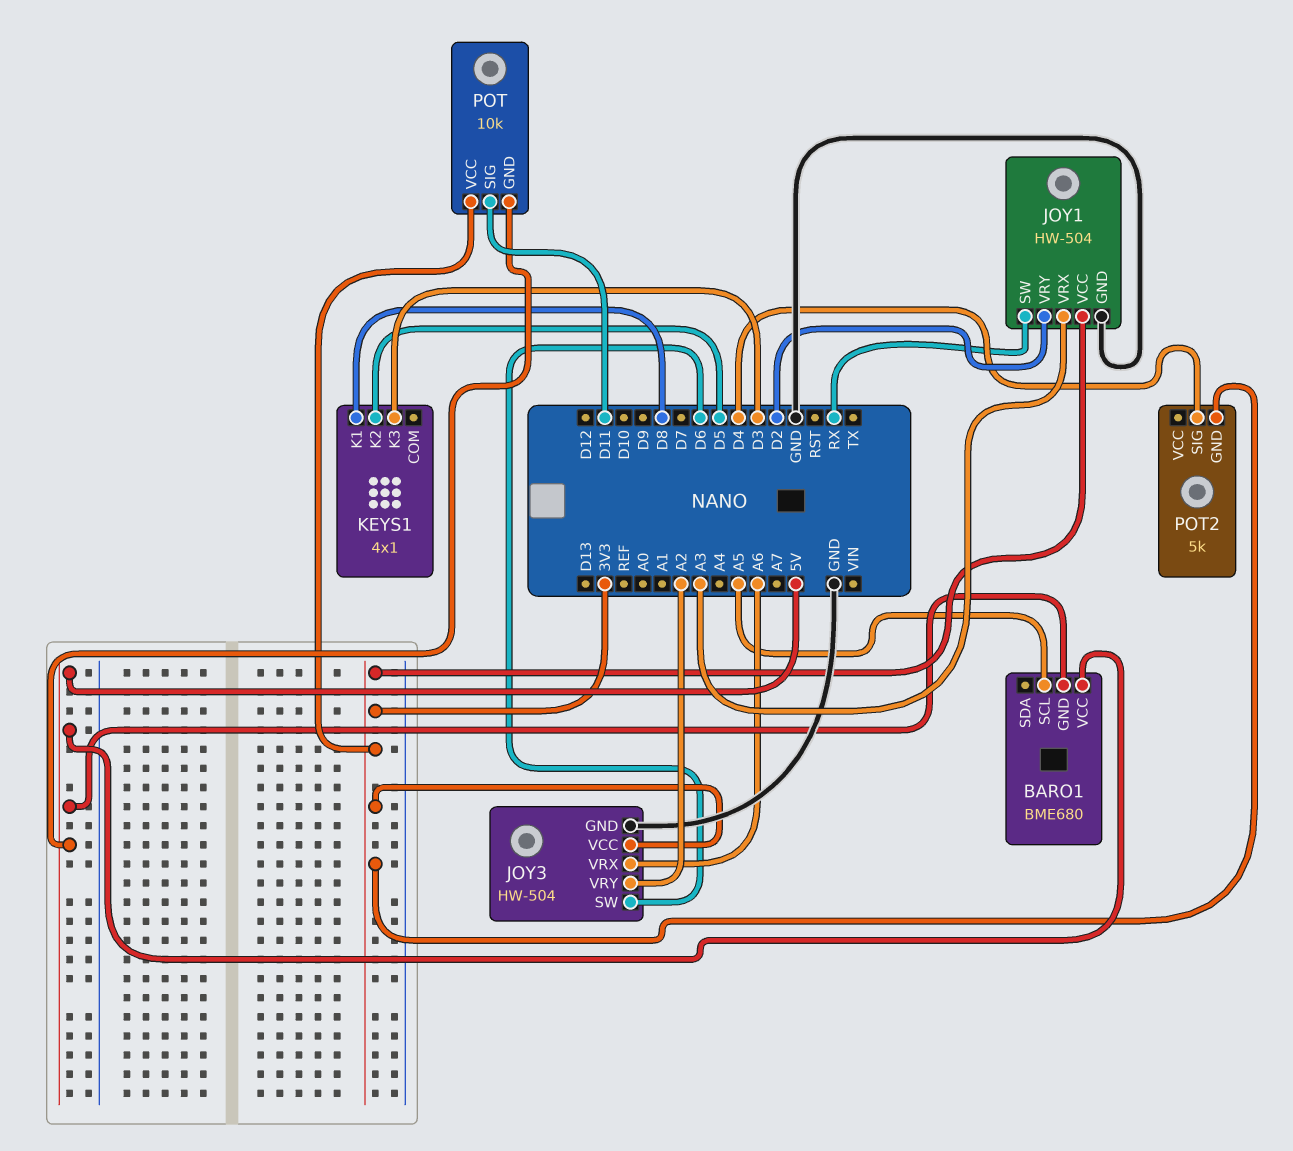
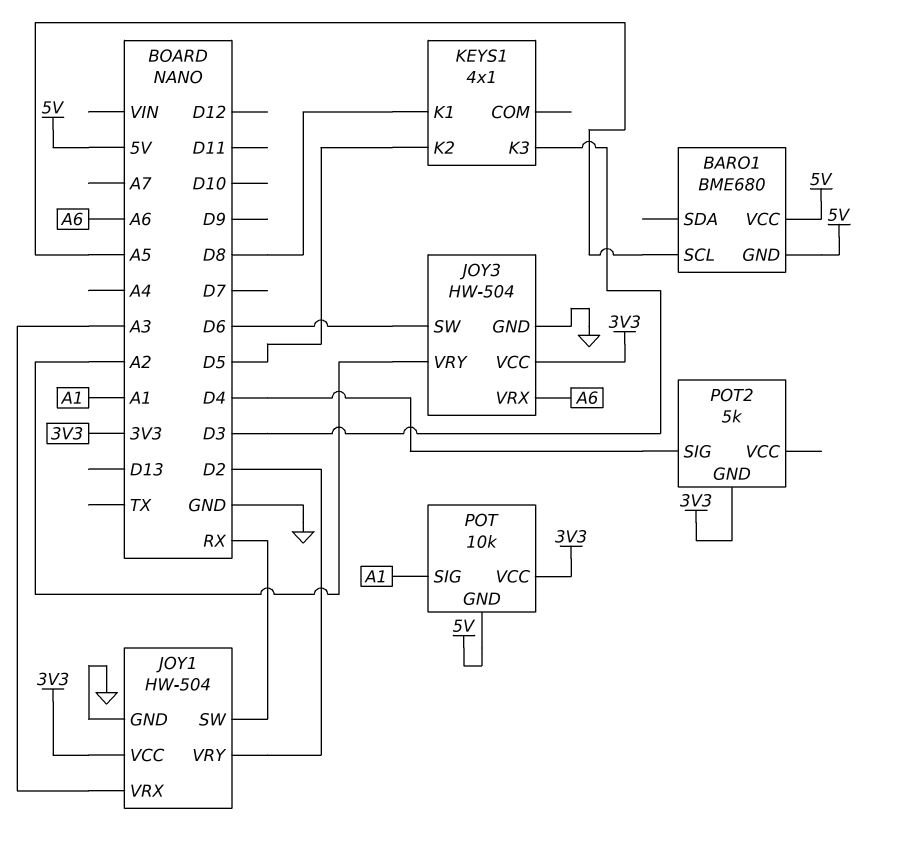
POT pin SIG: D11 -> A1

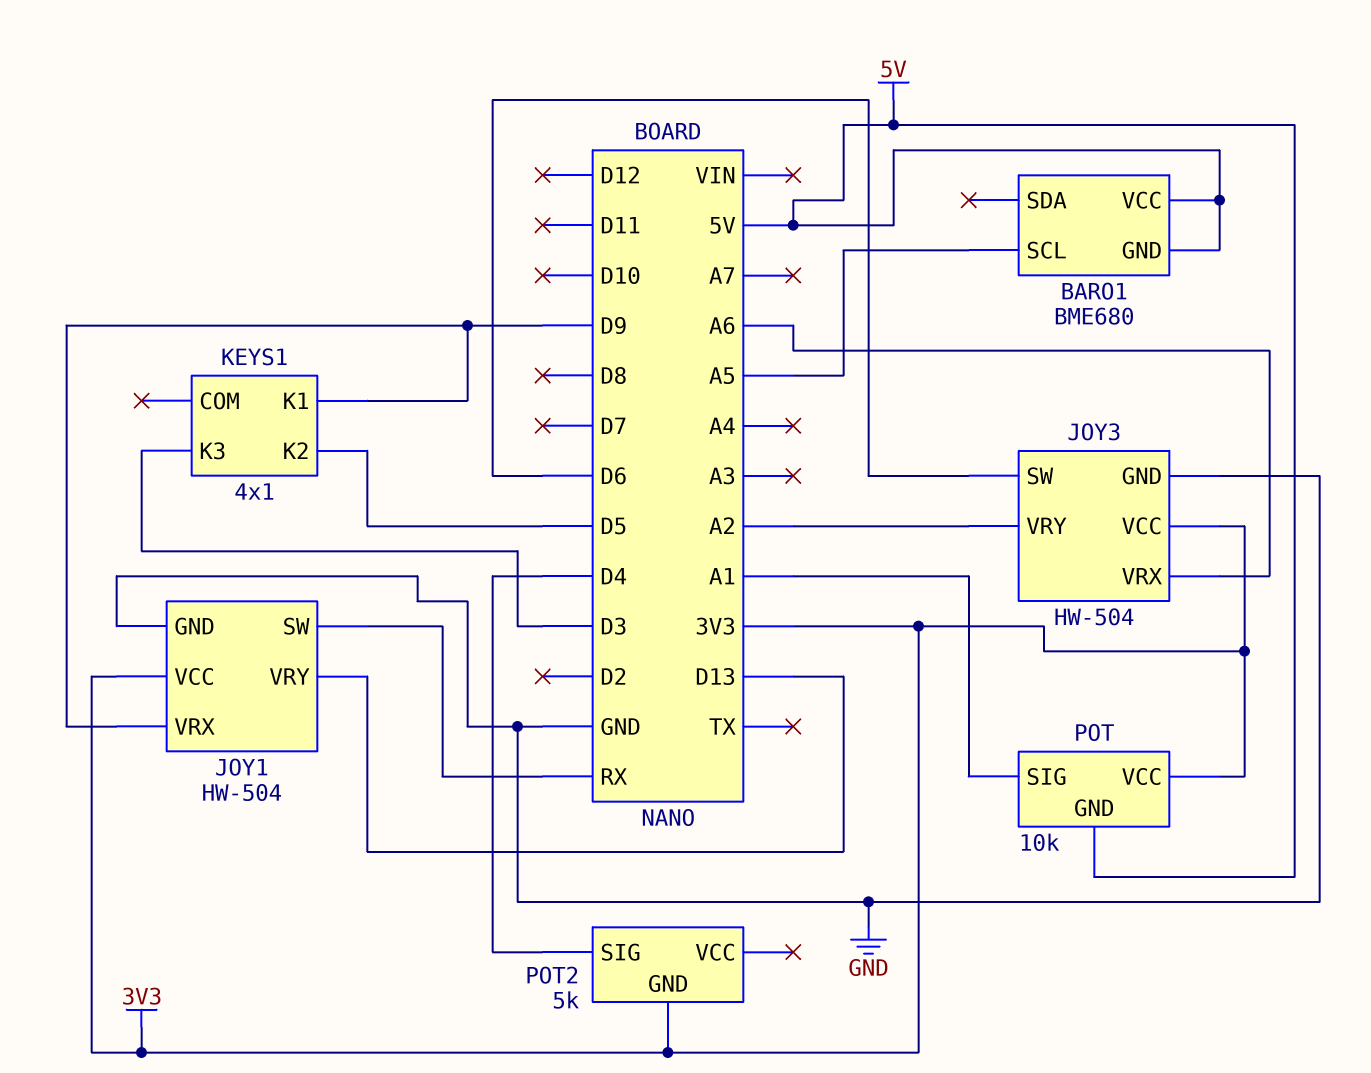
JOY1 pin VRX: A3 -> D9
JOY1 pin VRY: D2 -> D13
KEYS1 pin K1: D8 -> D9

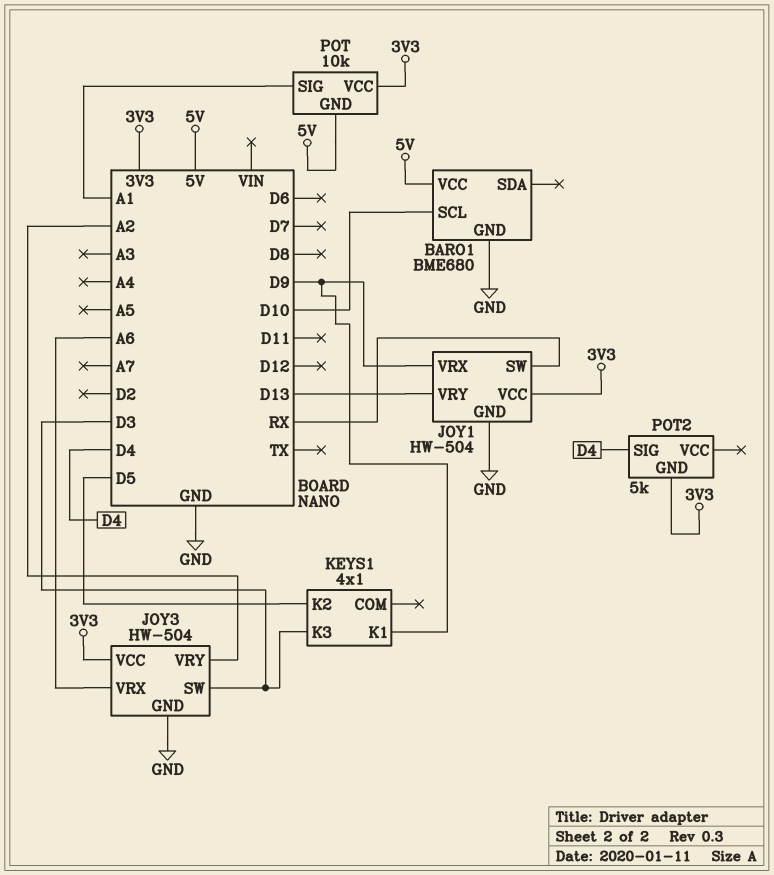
BARO1 pin GND: 5V -> GND
BARO1 pin SCL: A5 -> D10
JOY3 pin SW: D6 -> D3

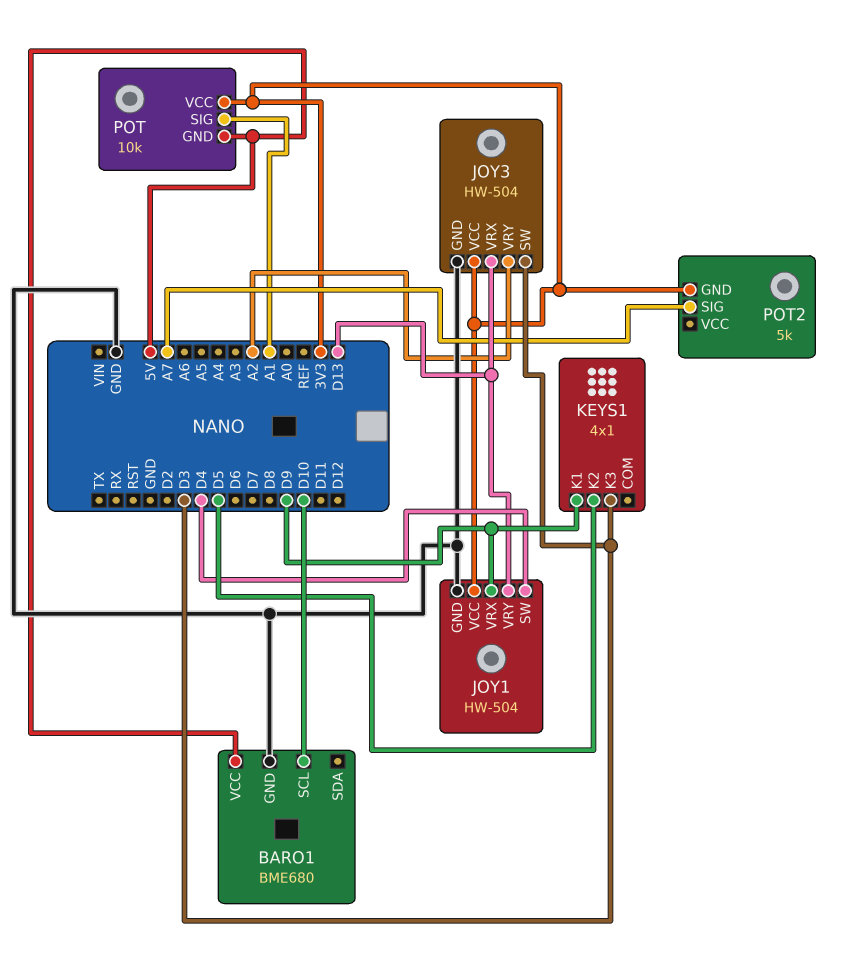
JOY1 pin SW: RX -> D4
JOY3 pin VRX: A6 -> D13
POT2 pin SIG: D4 -> A7

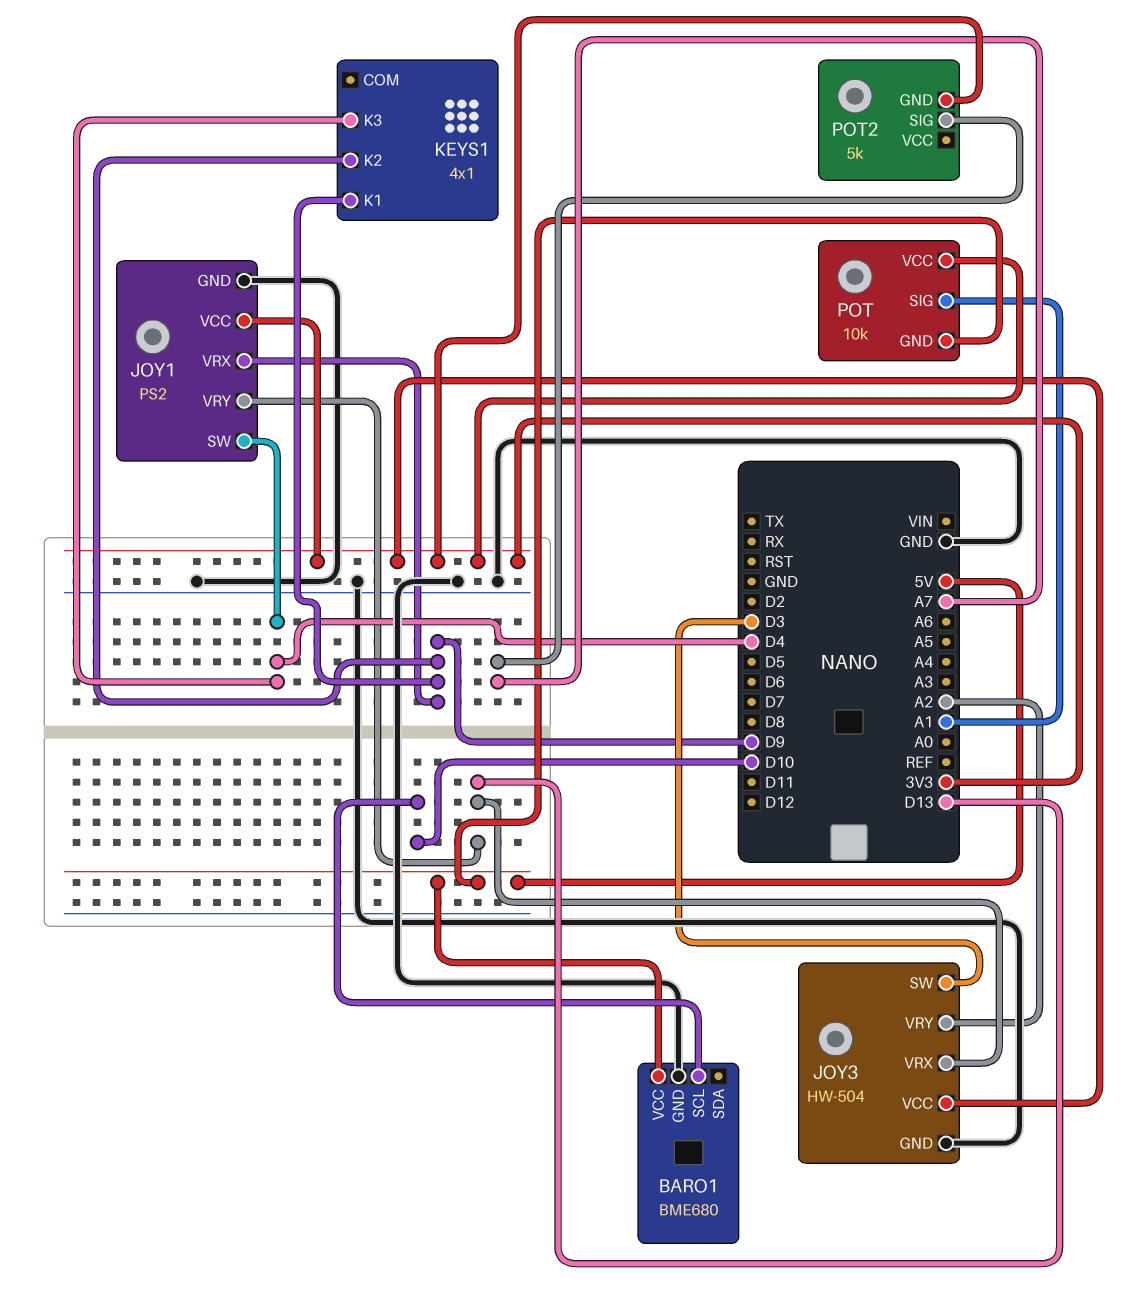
JOY1: HW-504 -> PS2
KEYS1 pin K2: D5 -> D9
KEYS1 pin K3: D3 -> D4

